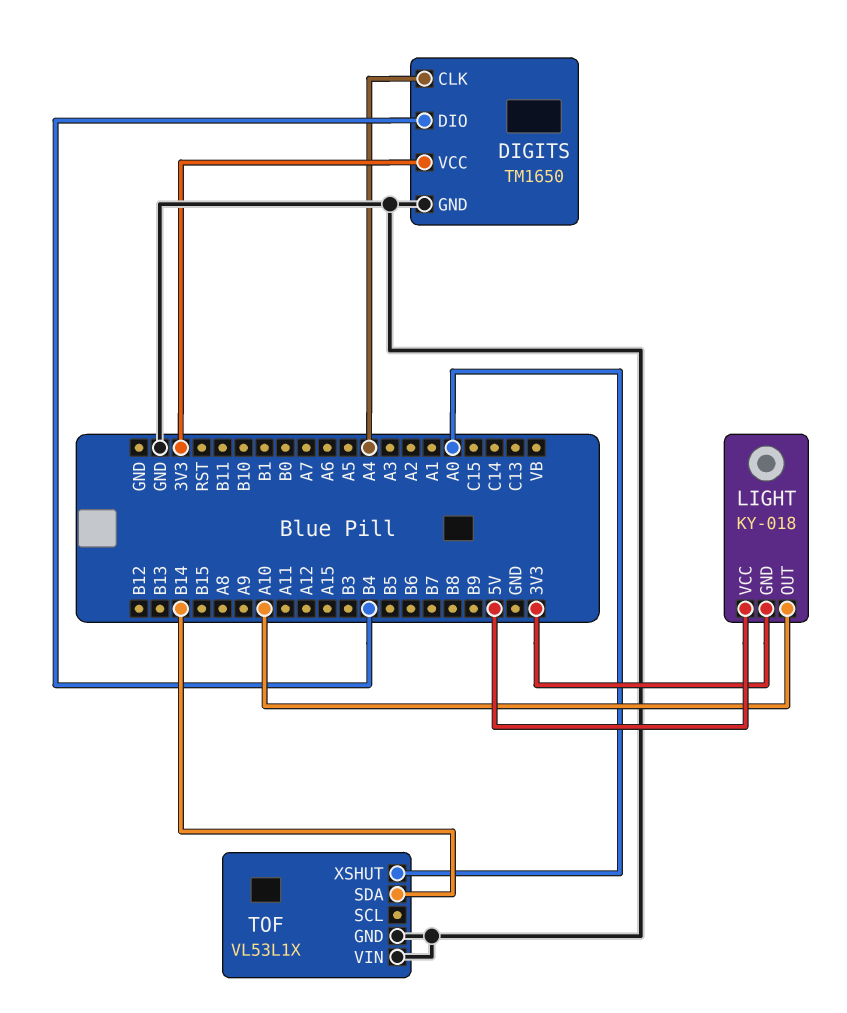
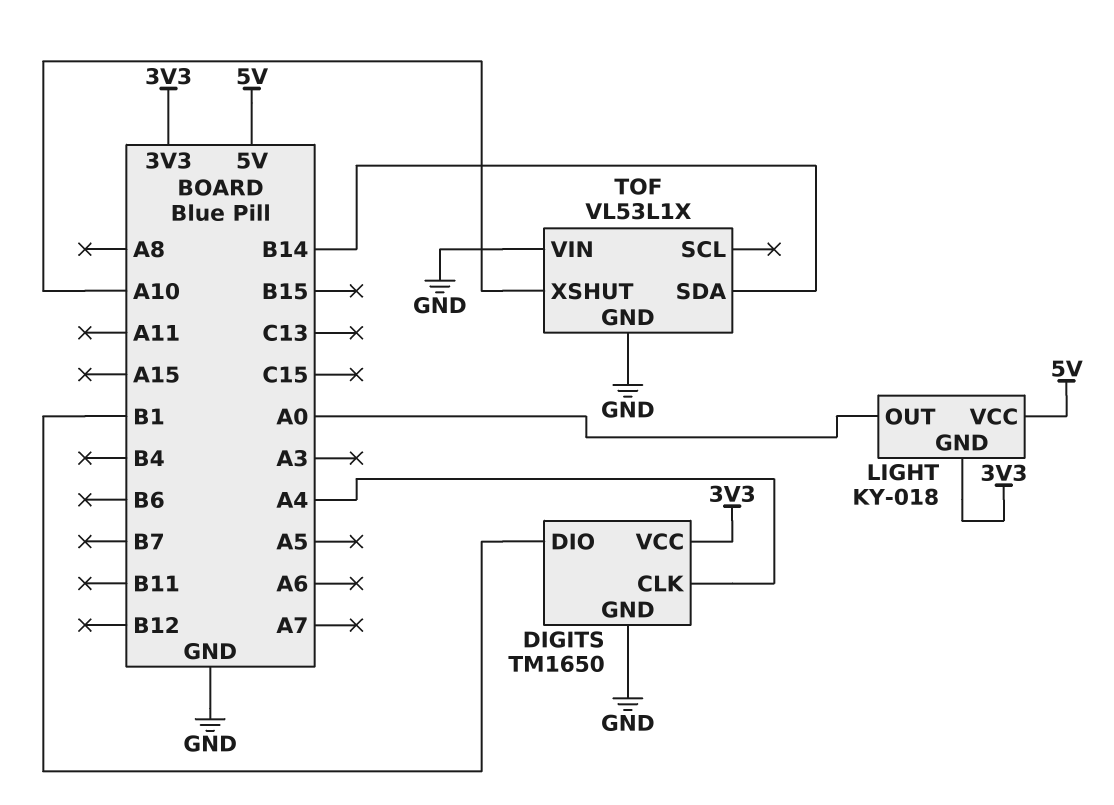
DIGITS pin DIO: B4 -> B1
LIGHT pin OUT: A10 -> A0
TOF pin XSHUT: A0 -> A10

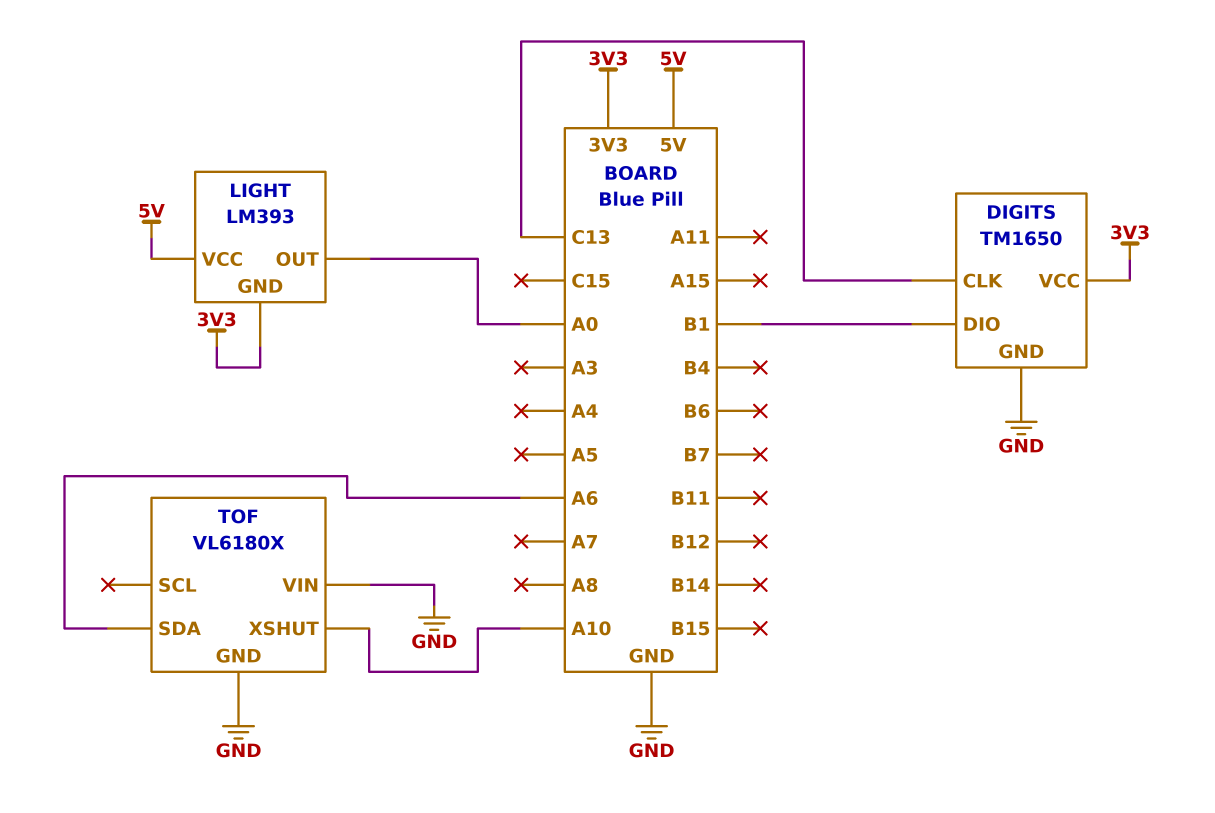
DIGITS pin CLK: A4 -> C13
LIGHT: KY-018 -> LM393
TOF: VL53L1X -> VL6180X
TOF pin SDA: B14 -> A6

